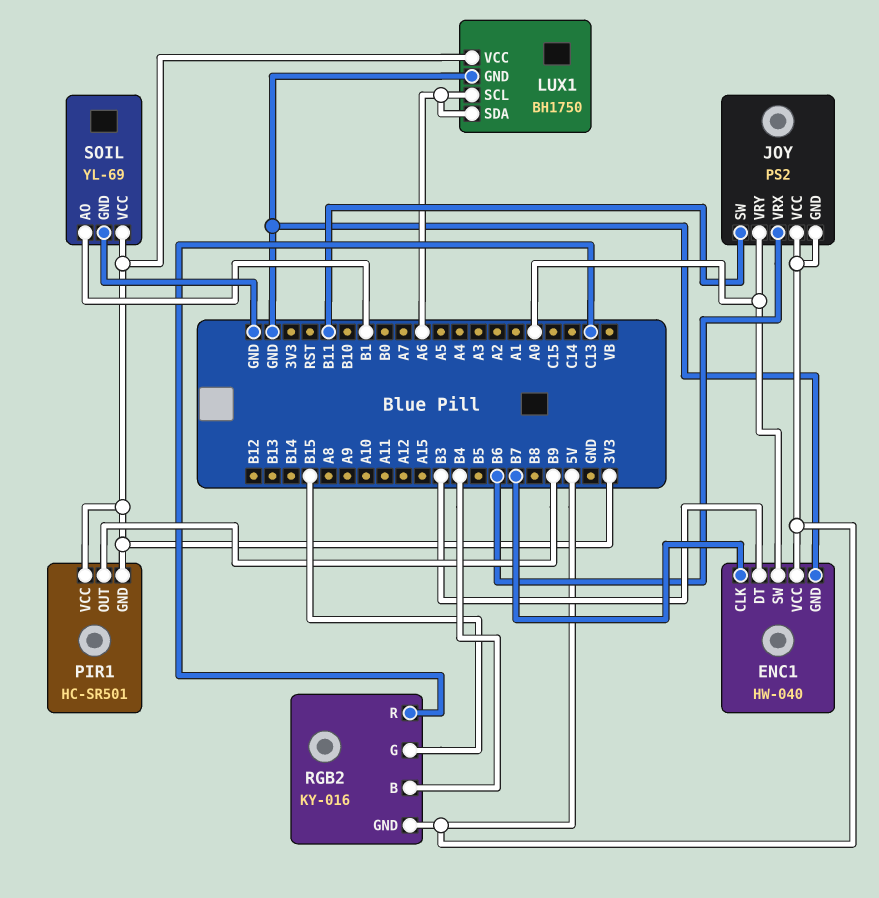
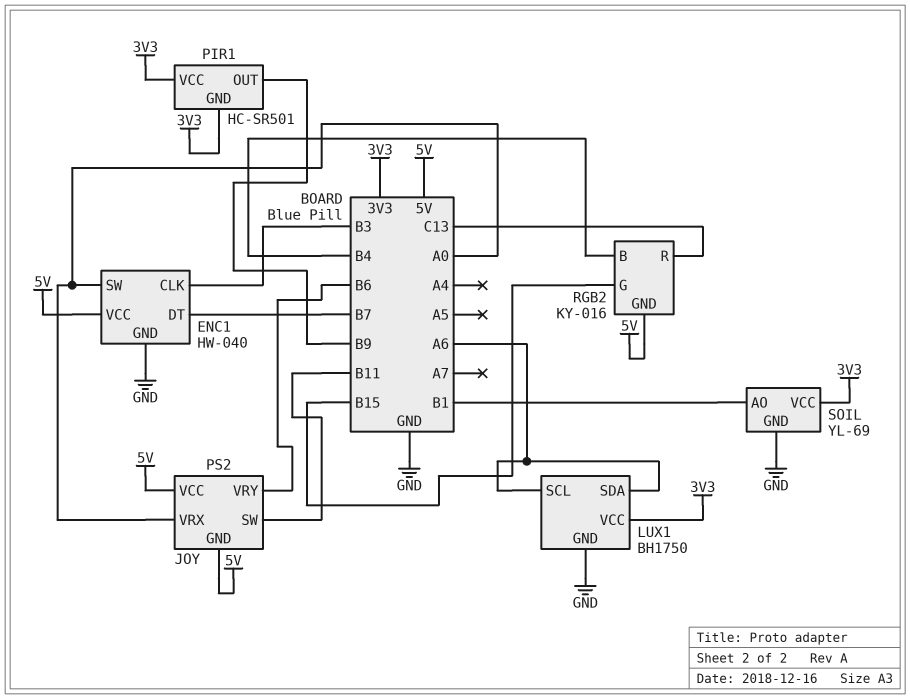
ENC1 pin CLK: B7 -> B3
ENC1 pin DT: B3 -> B7
JOY pin VRX: B6 -> A0
JOY pin VRY: A0 -> B6

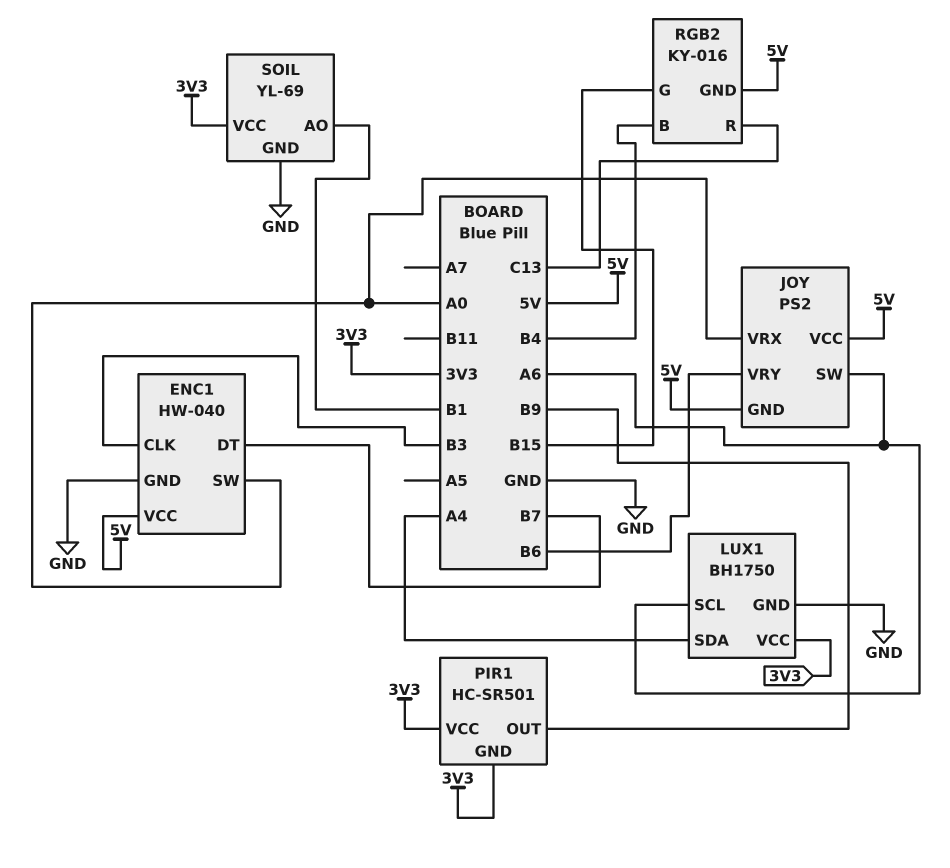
JOY pin SW: B11 -> A6
LUX1 pin SDA: A6 -> A4

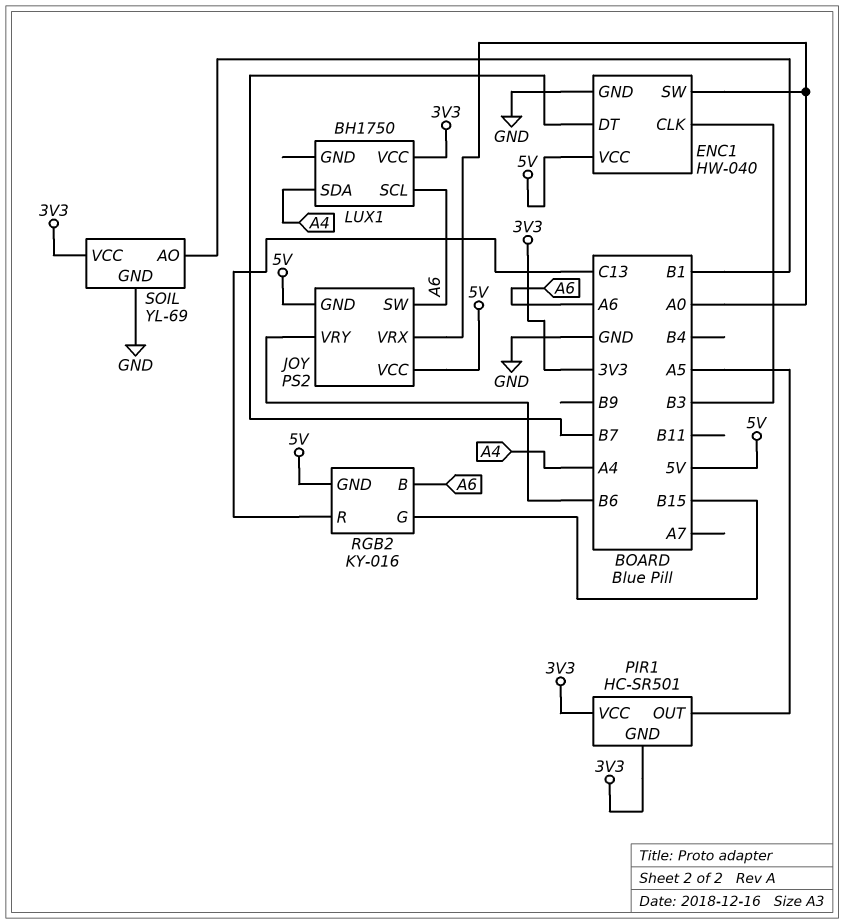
LUX1 pin GND: GND -> none
PIR1 pin OUT: B9 -> A5
RGB2 pin B: B4 -> A6

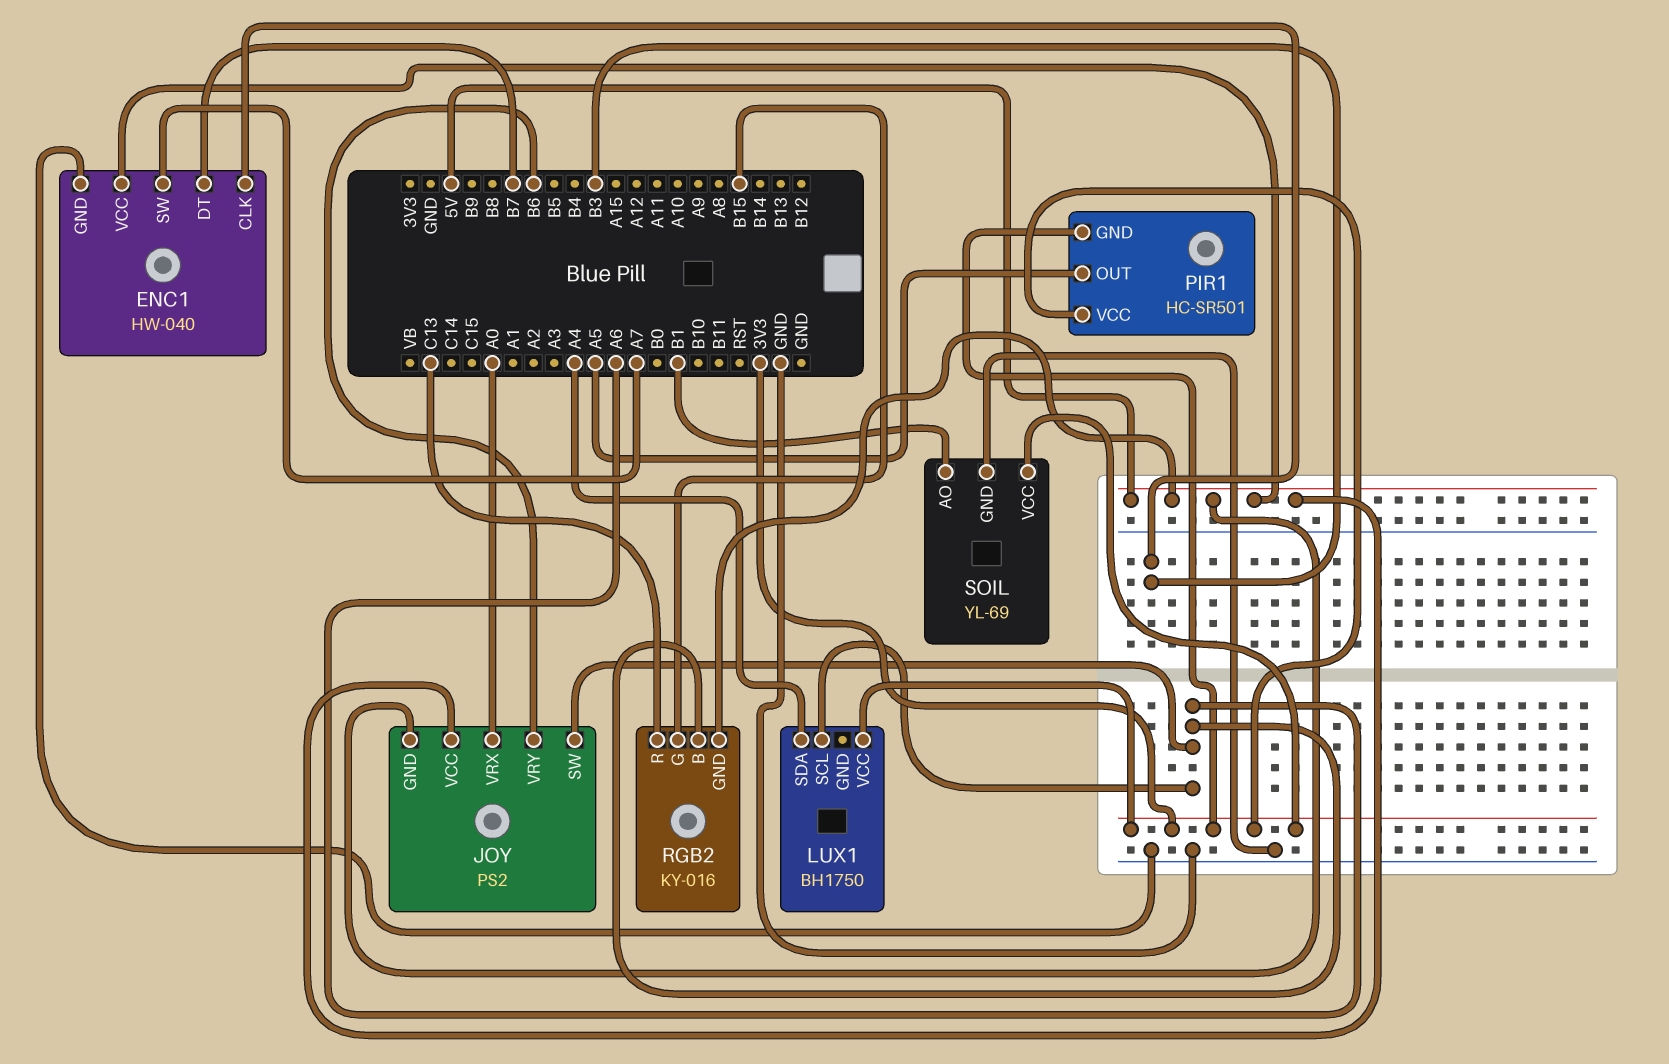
ENC1 pin SW: A0 -> A7

